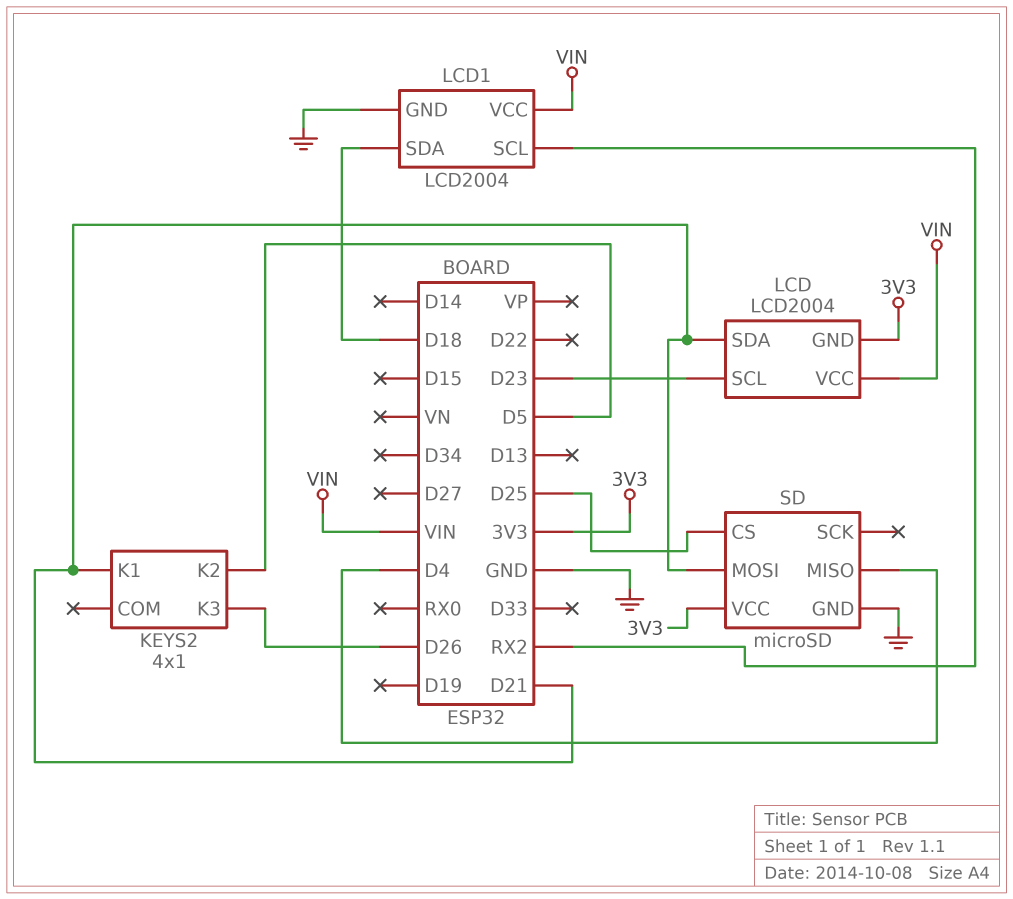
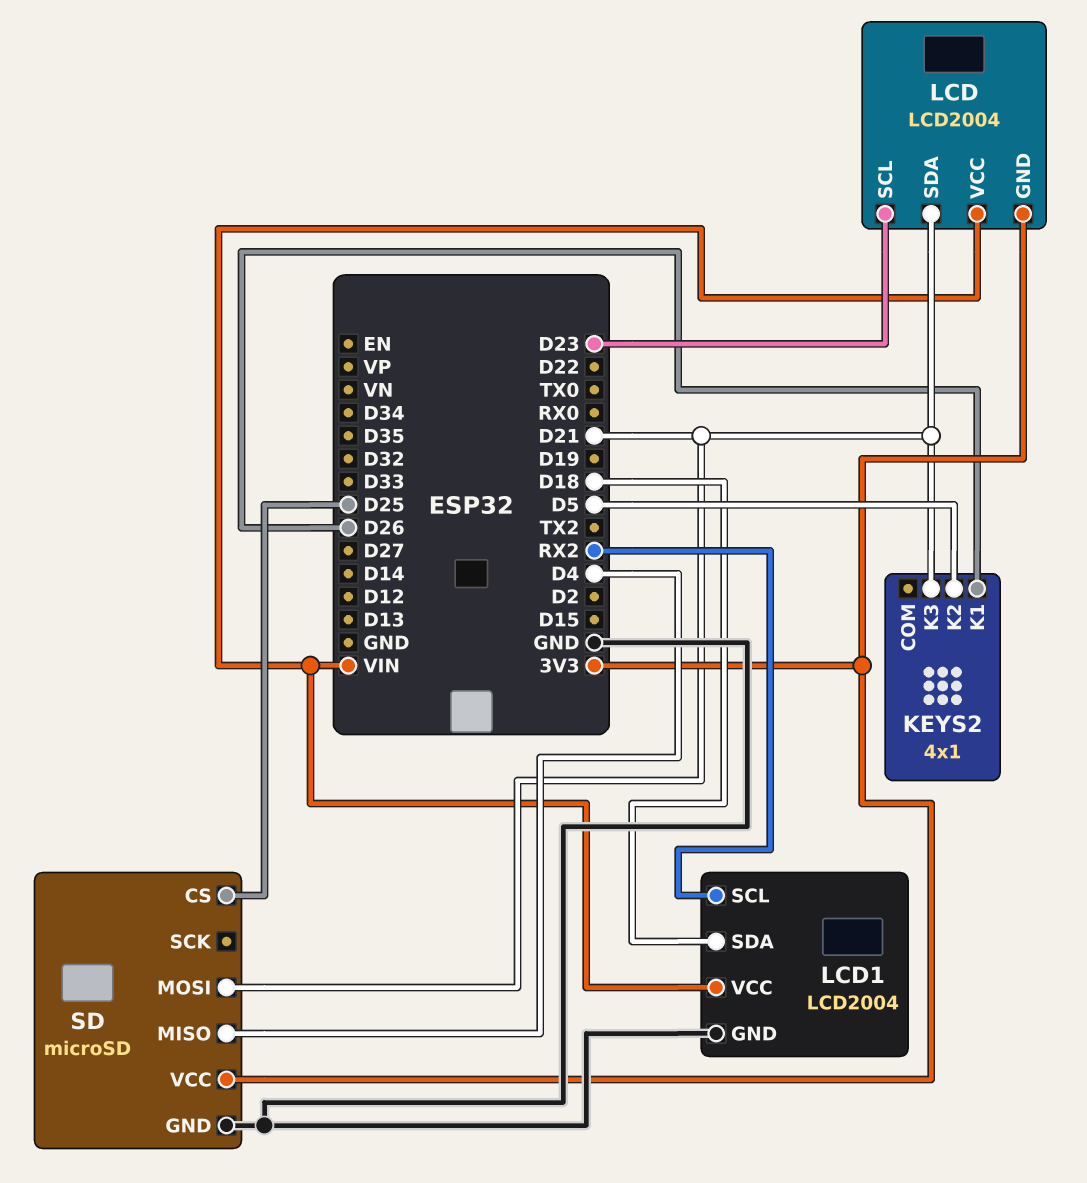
KEYS2 pin K1: D21 -> D26
KEYS2 pin K3: D26 -> D21

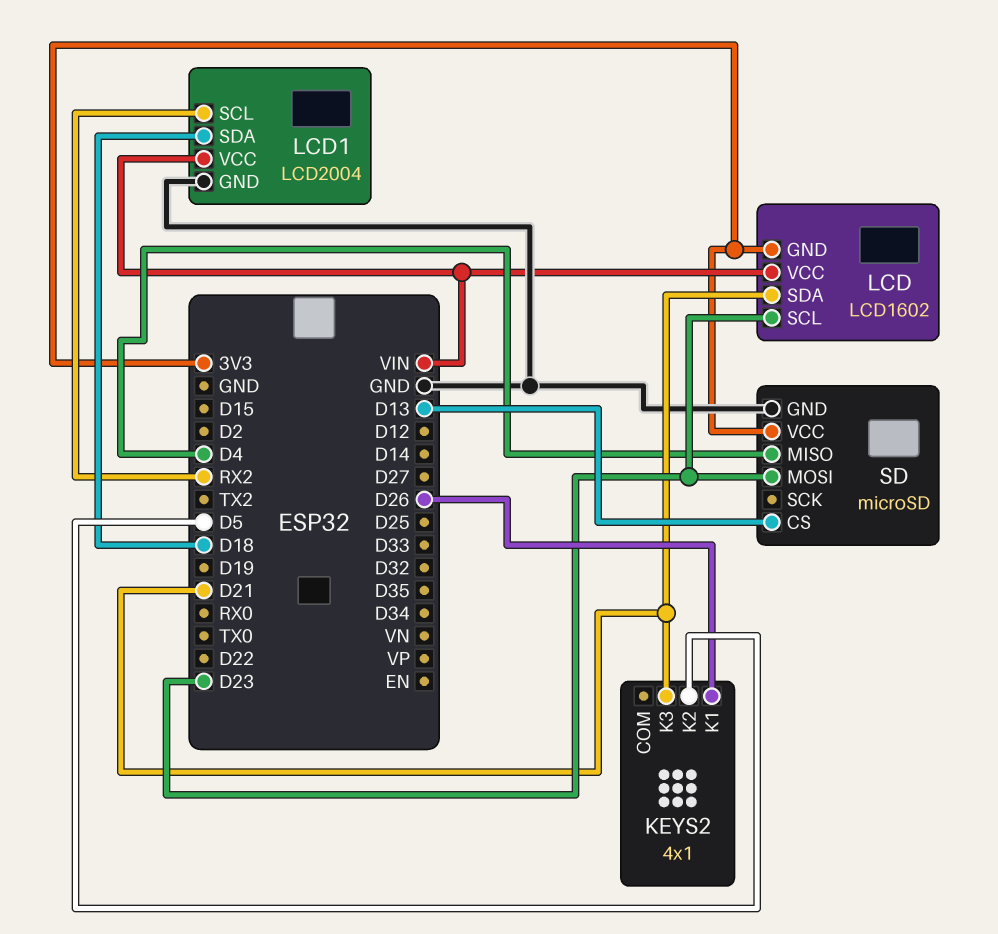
LCD: LCD2004 -> LCD1602
SD pin CS: D25 -> D13
SD pin MOSI: D21 -> D23

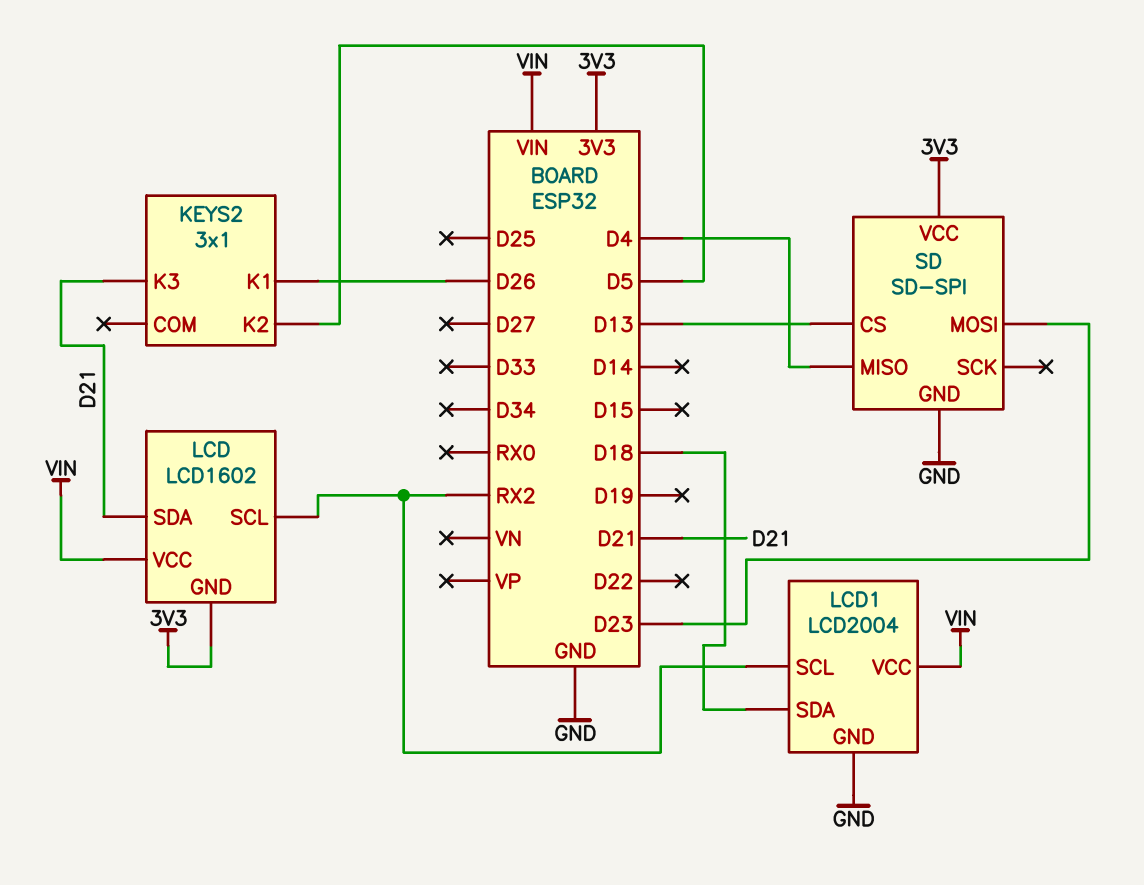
KEYS2: 4x1 -> 3x1
LCD pin SCL: D23 -> RX2
SD: microSD -> SD-SPI

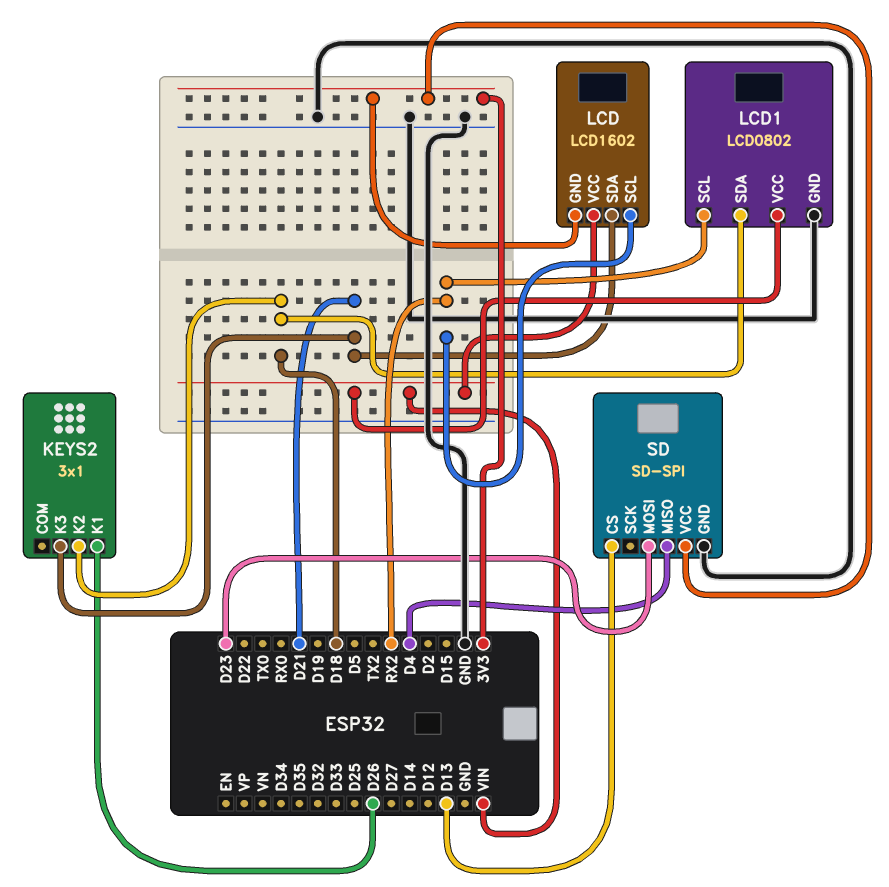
KEYS2 pin K2: D5 -> D18
LCD1: LCD2004 -> LCD0802

